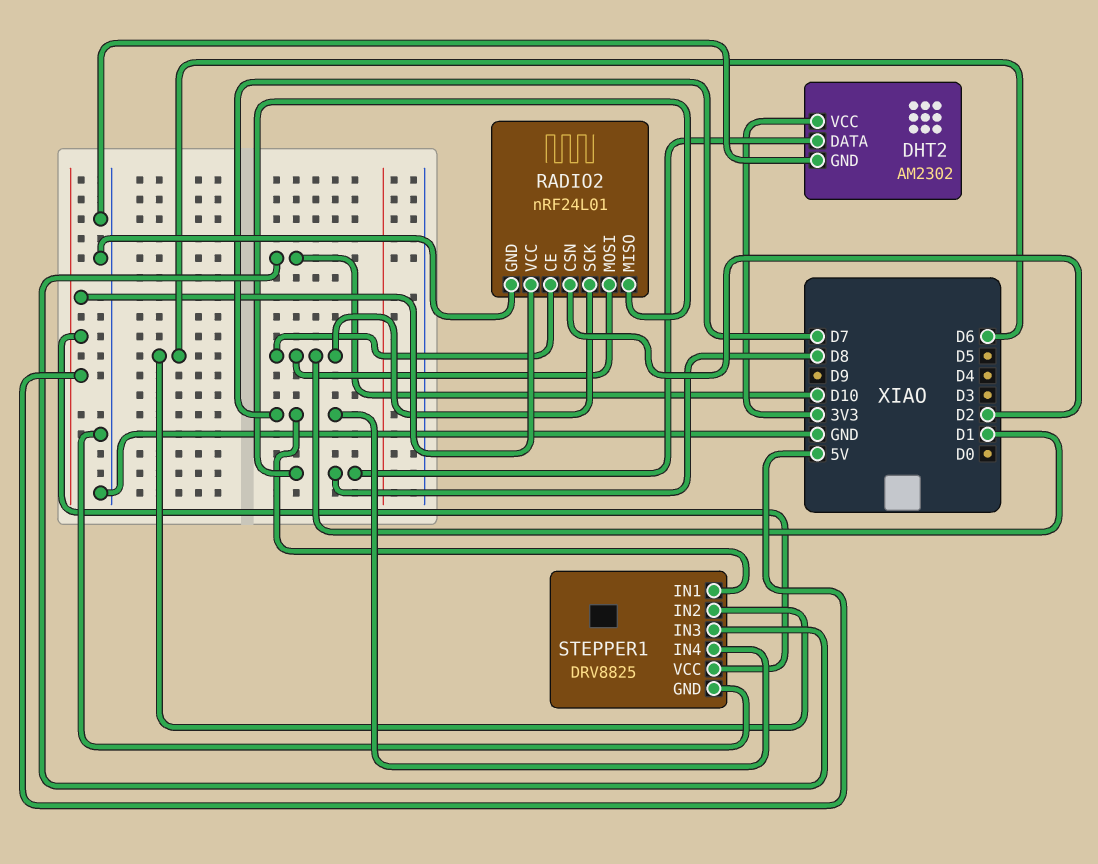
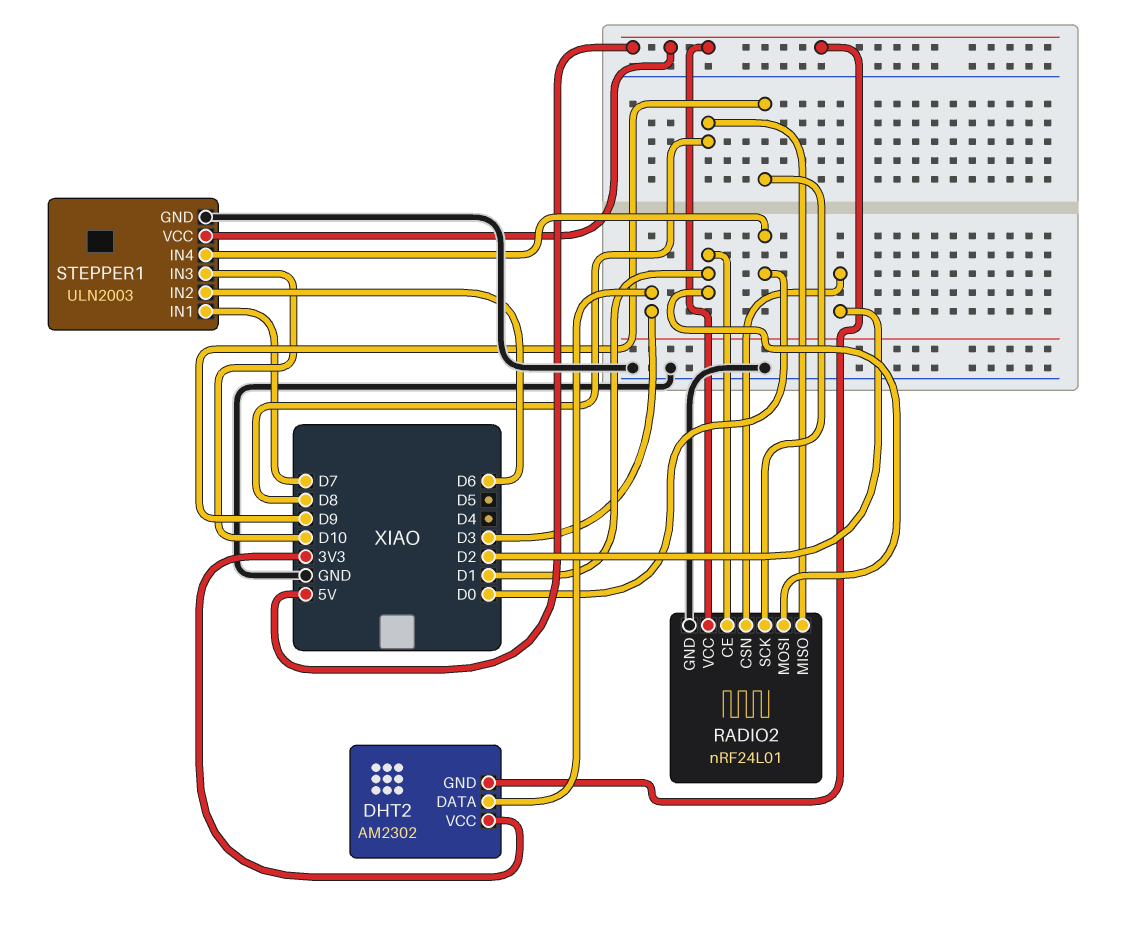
DHT2 pin DATA: D8 -> D3
DHT2 pin GND: GND -> 5V
RADIO2 pin SCK: D1 -> D9
STEPPER1: DRV8825 -> ULN2003
STEPPER1 pin IN4: D7 -> D0

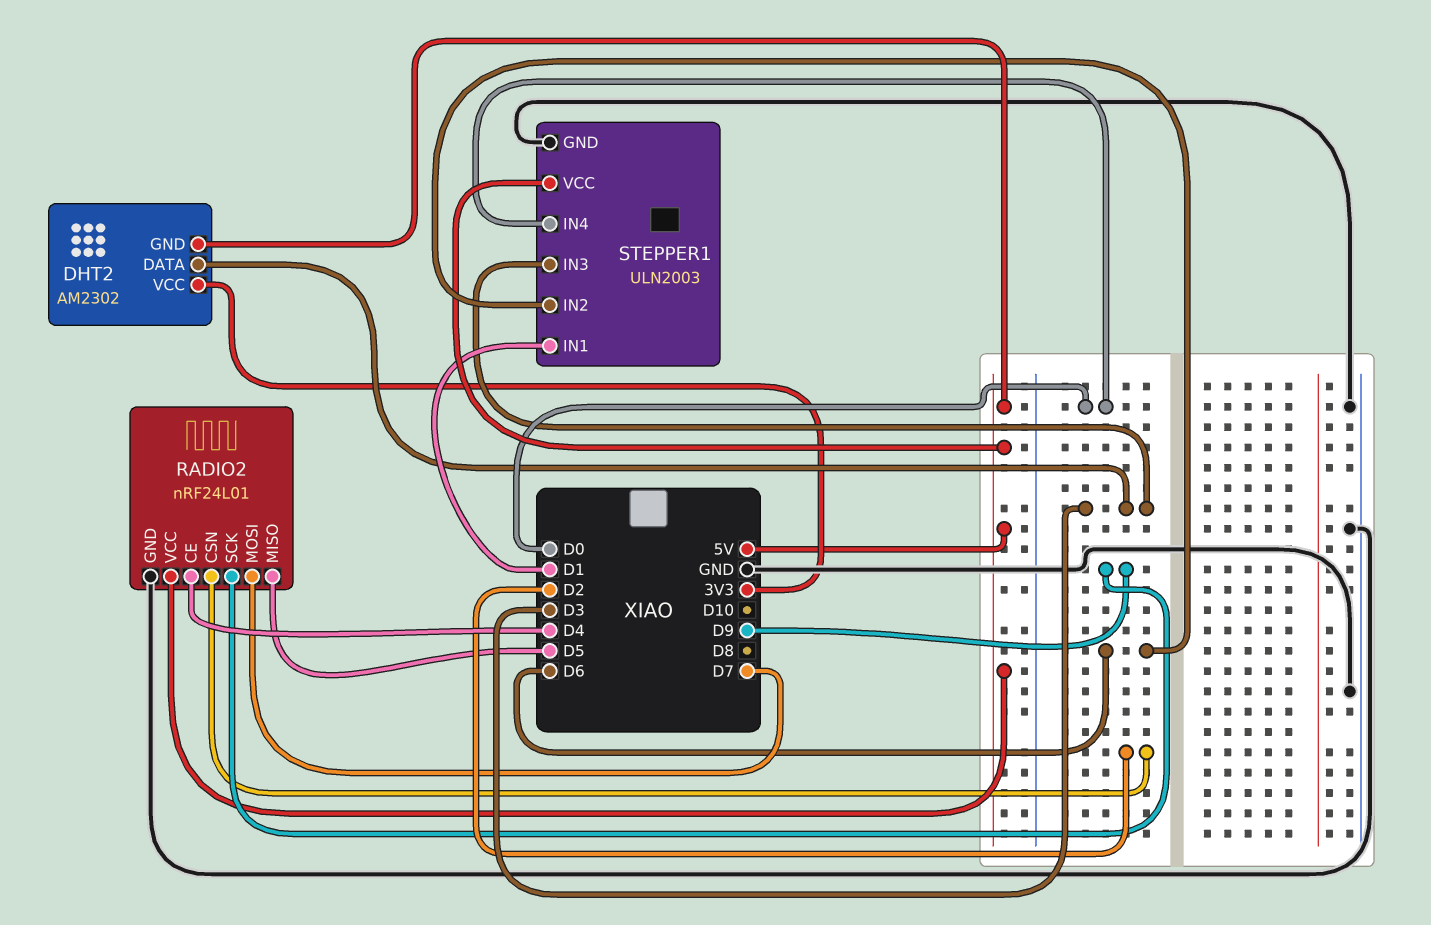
RADIO2 pin CE: D1 -> D4
RADIO2 pin MISO: D8 -> D5
RADIO2 pin MOSI: D1 -> D7
STEPPER1 pin IN1: D7 -> D1
STEPPER1 pin IN3: D10 -> D3

